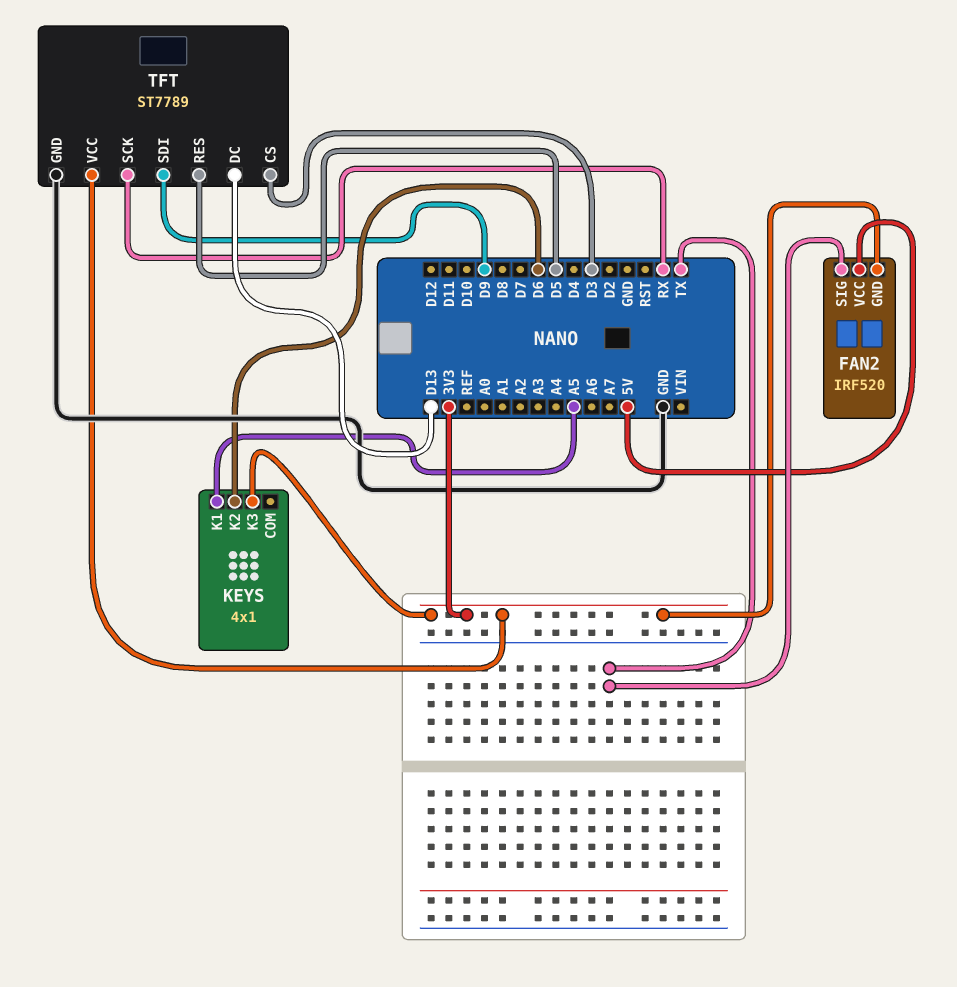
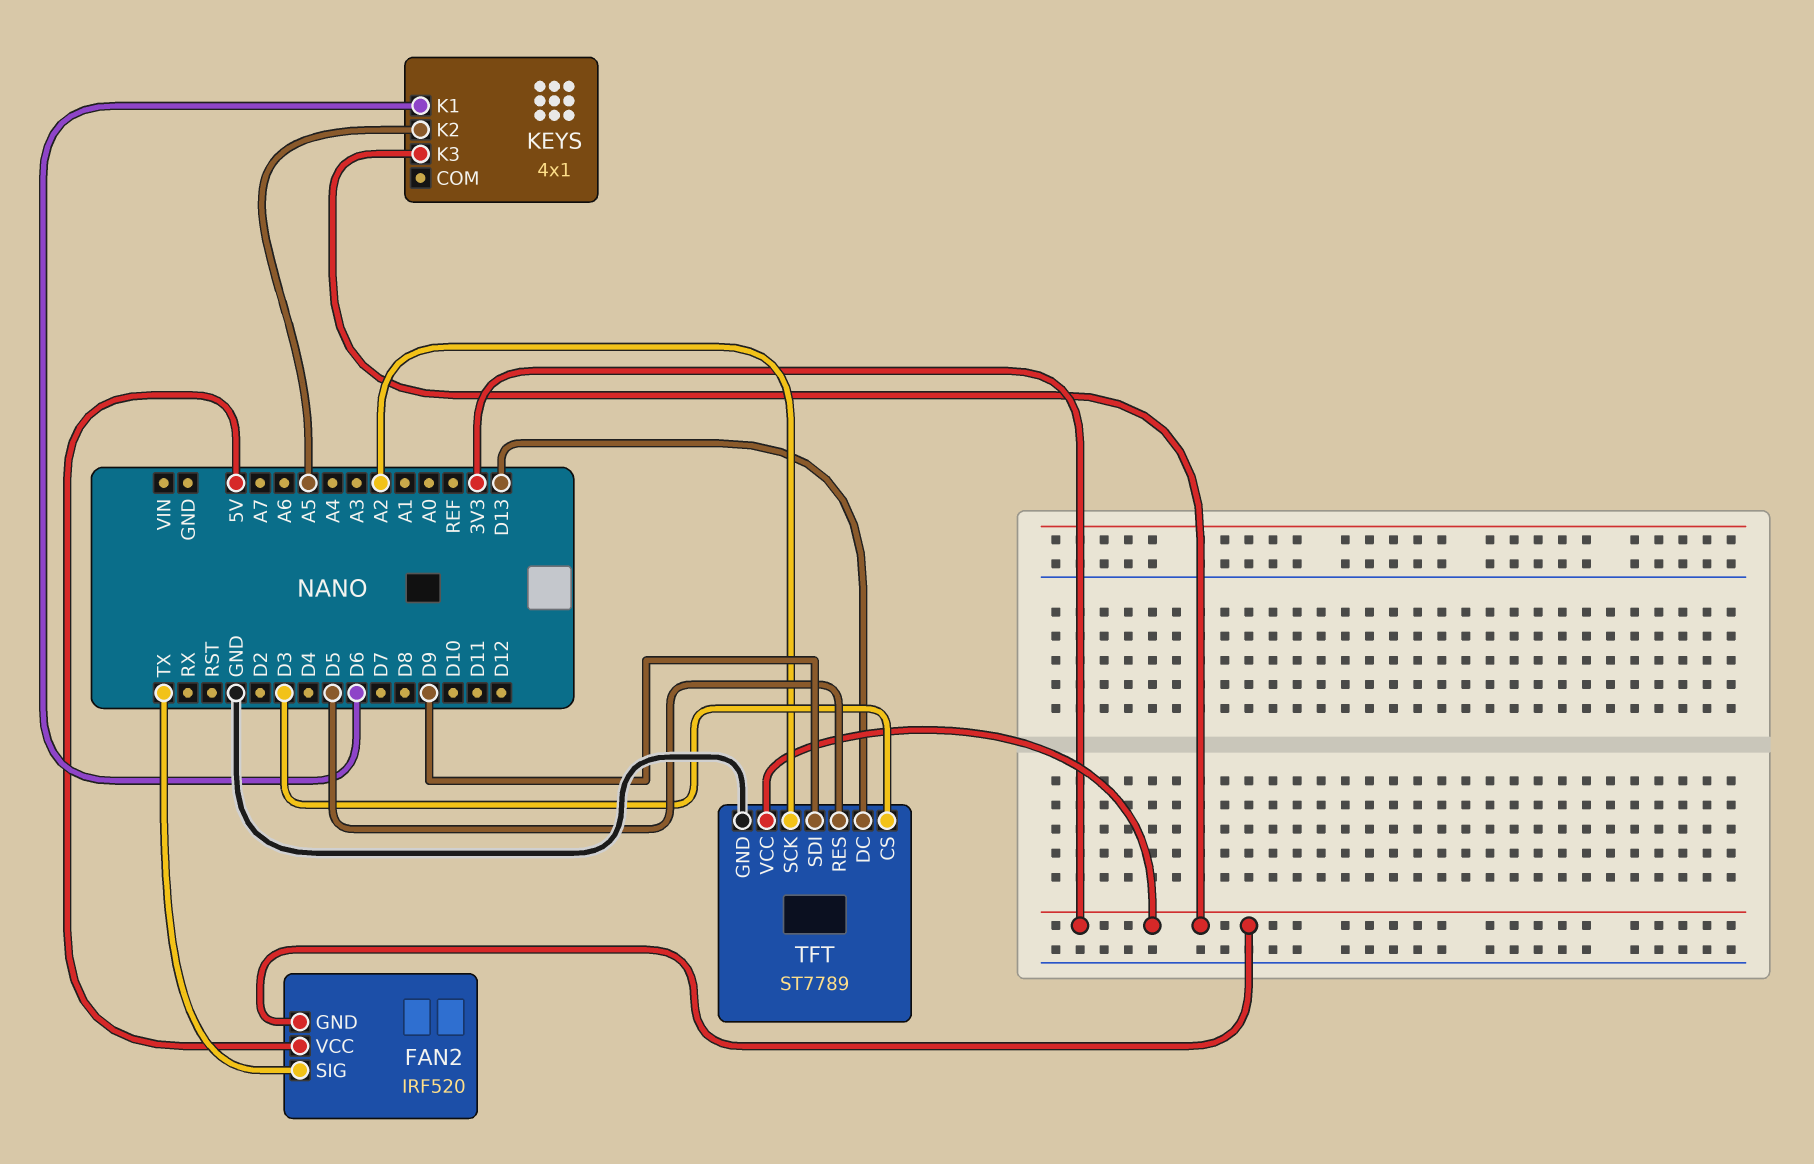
KEYS pin K1: A5 -> D6
KEYS pin K2: D6 -> A5
TFT pin SCK: RX -> A2

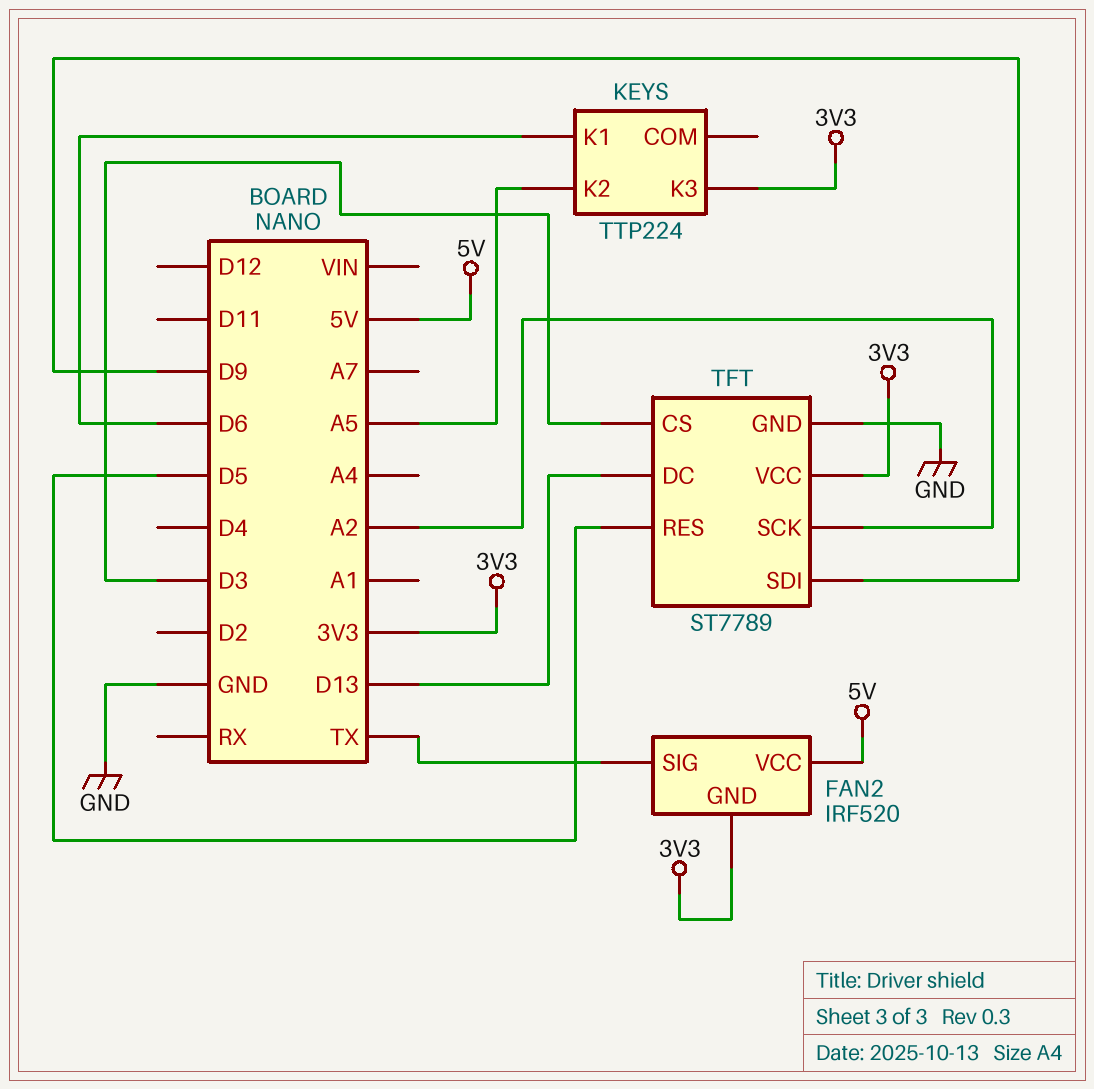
KEYS: 4x1 -> TTP224

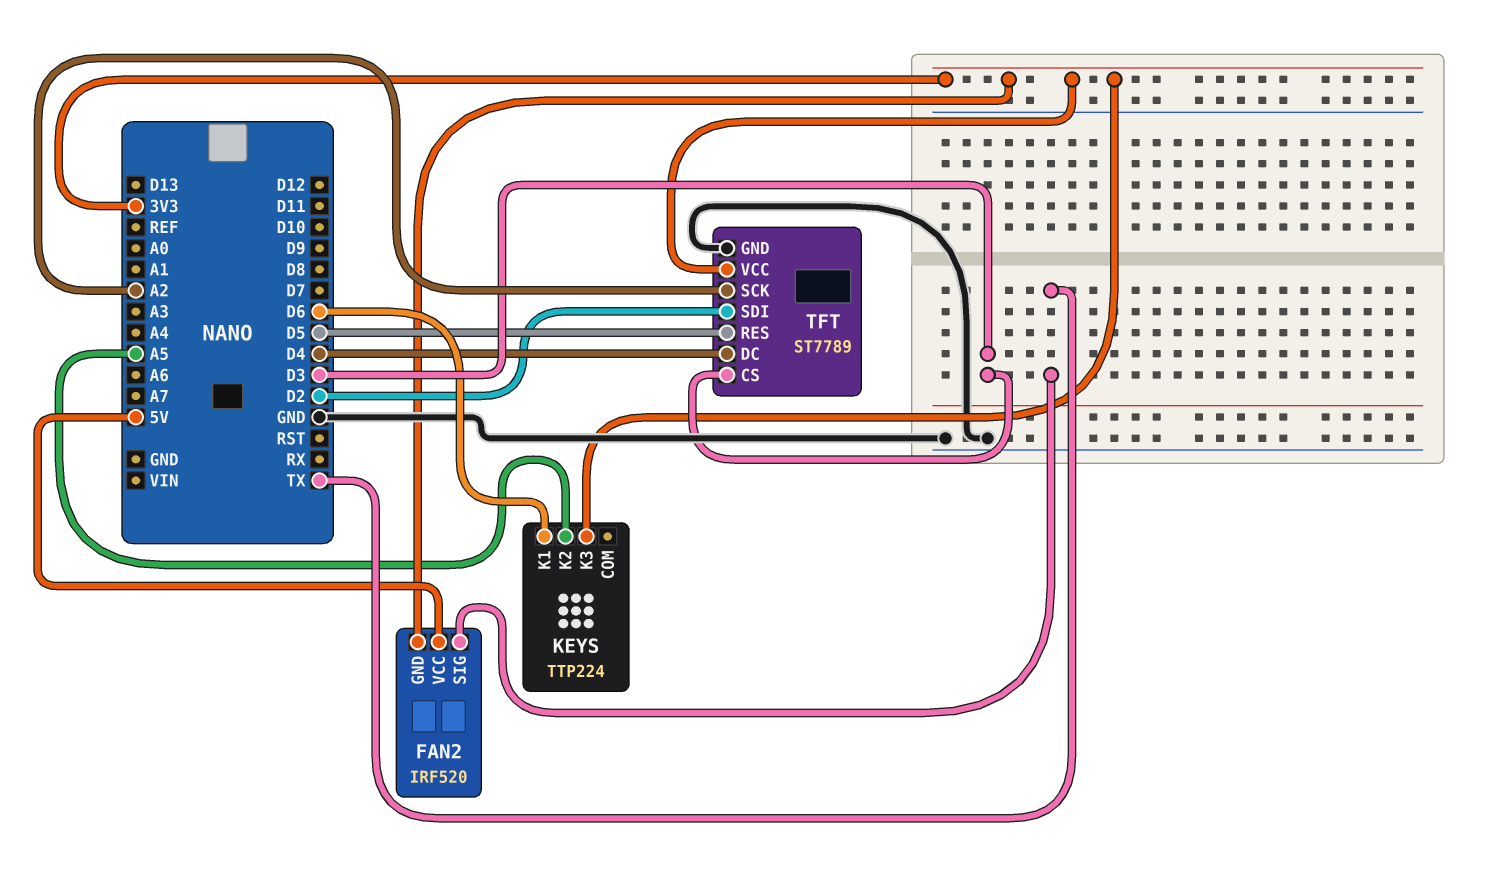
TFT pin DC: D13 -> D4
TFT pin SDI: D9 -> D2

